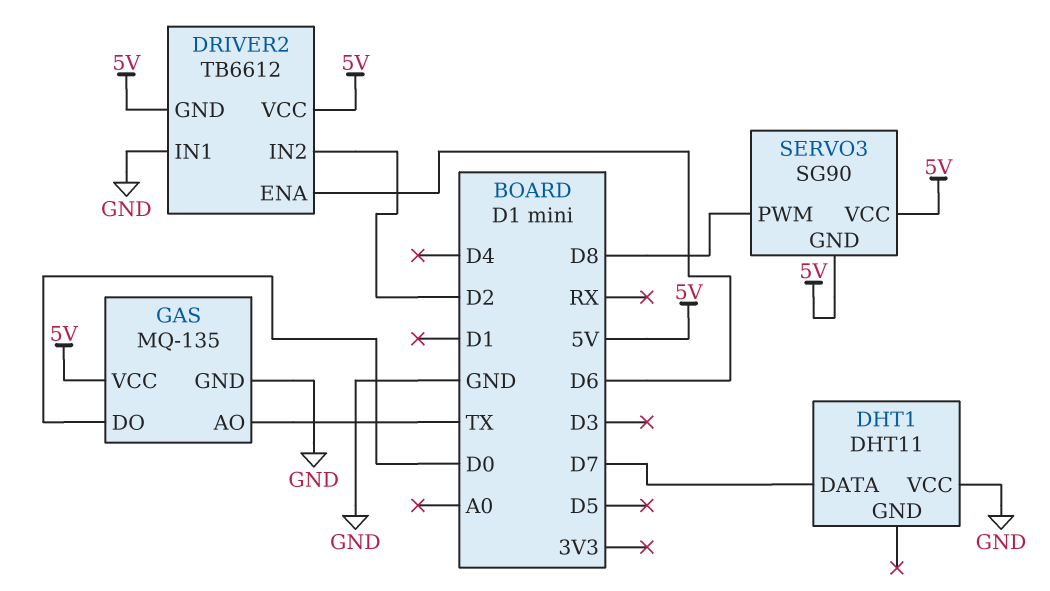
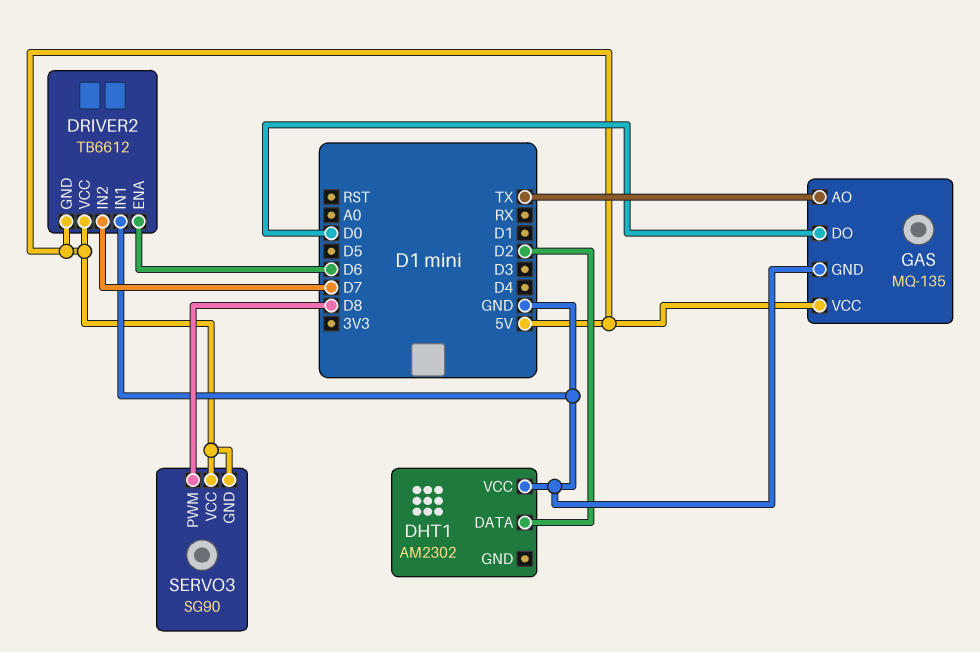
DHT1: DHT11 -> AM2302
DHT1 pin DATA: D7 -> D2
DRIVER2 pin IN2: D2 -> D7

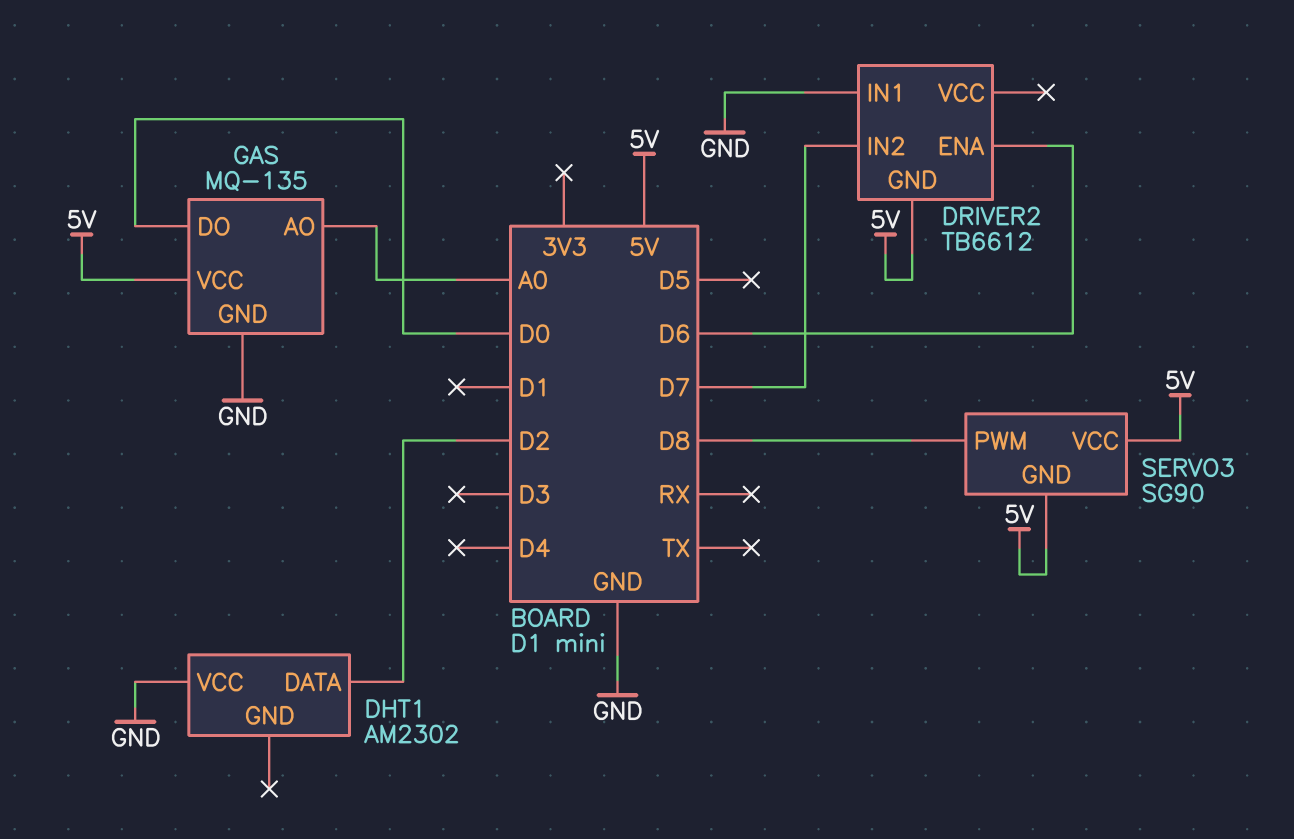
DRIVER2 pin VCC: 5V -> none
GAS pin AO: TX -> A0

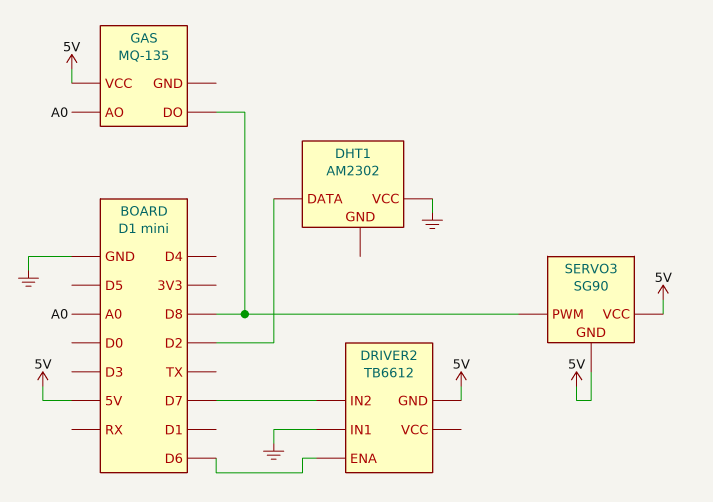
GAS pin DO: D0 -> D8
GAS pin GND: GND -> none

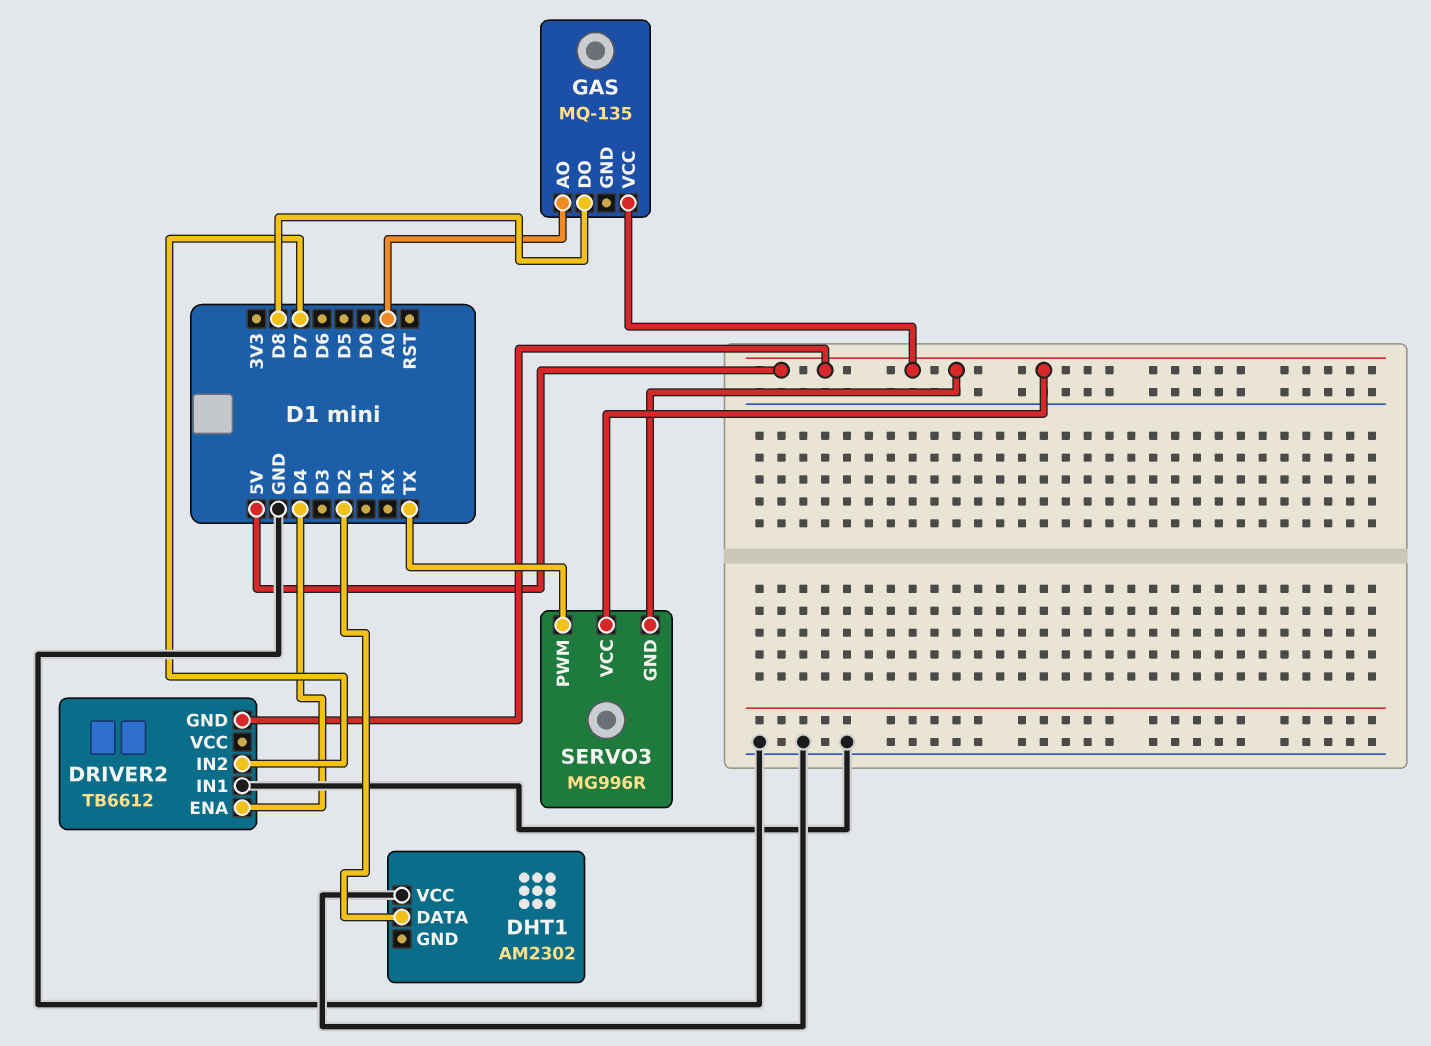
DRIVER2 pin ENA: D6 -> D4
SERVO3: SG90 -> MG996R
SERVO3 pin PWM: D8 -> TX

